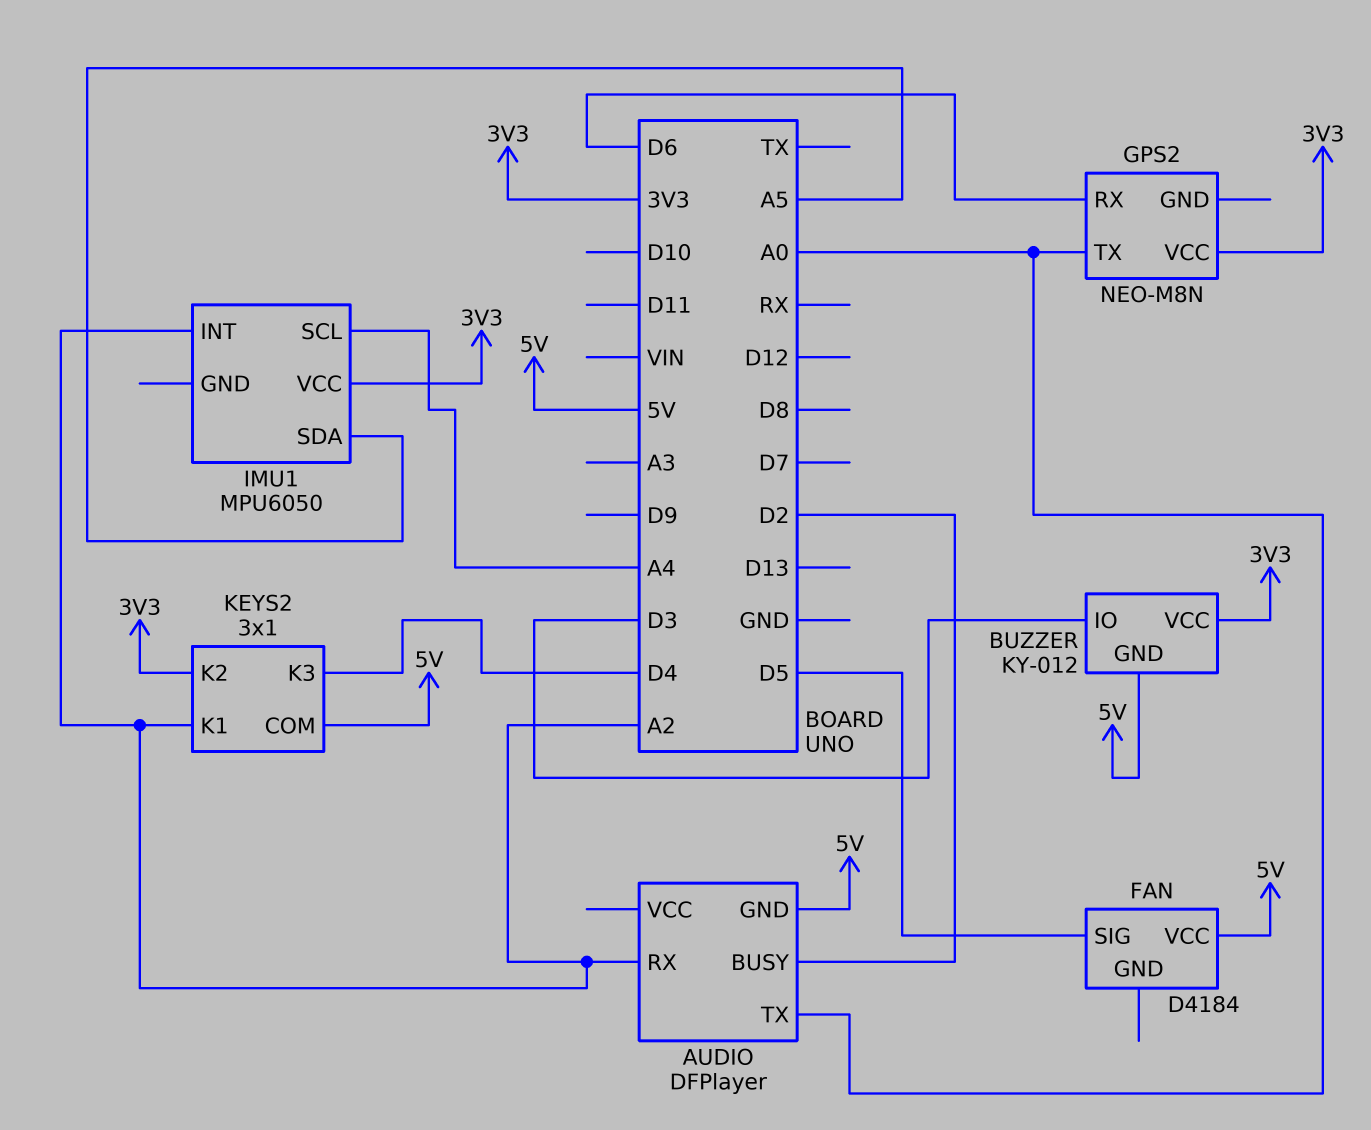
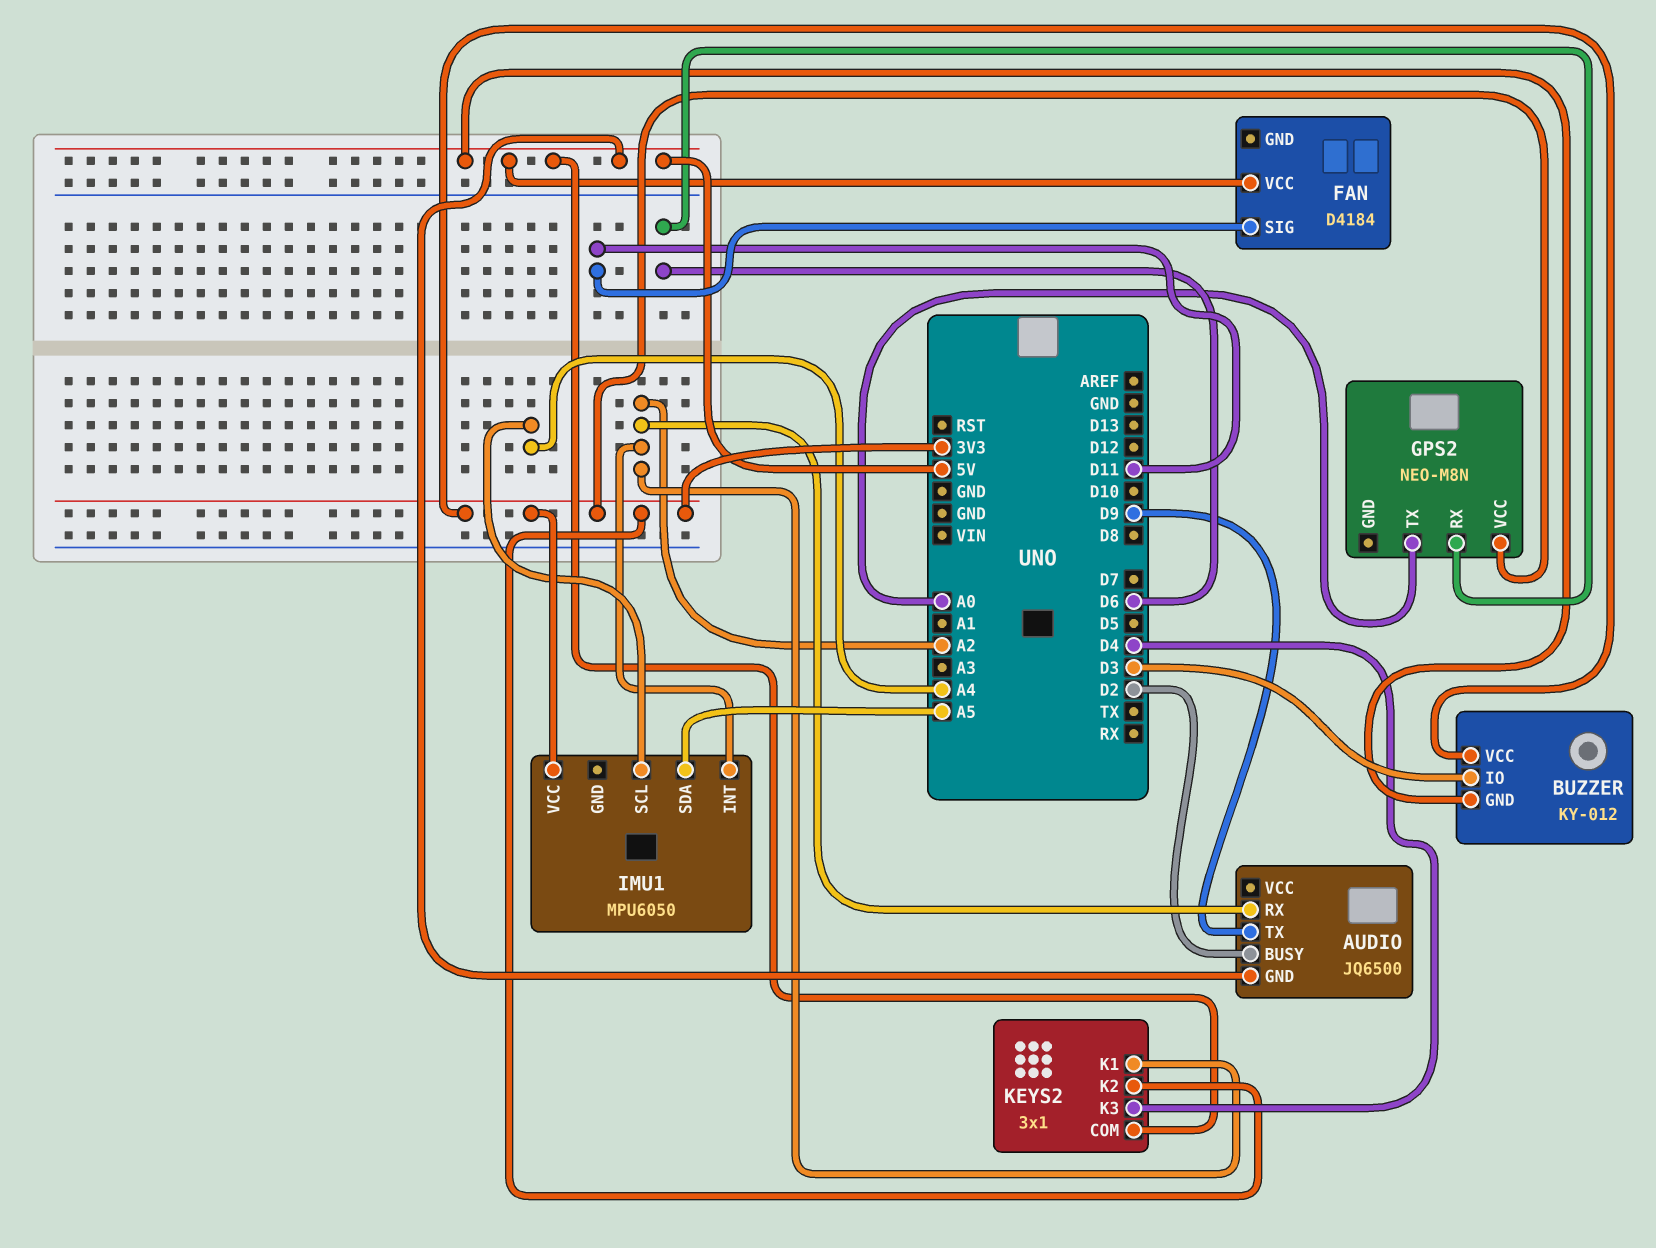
AUDIO: DFPlayer -> JQ6500
AUDIO pin TX: A0 -> D9
FAN pin SIG: D5 -> D11

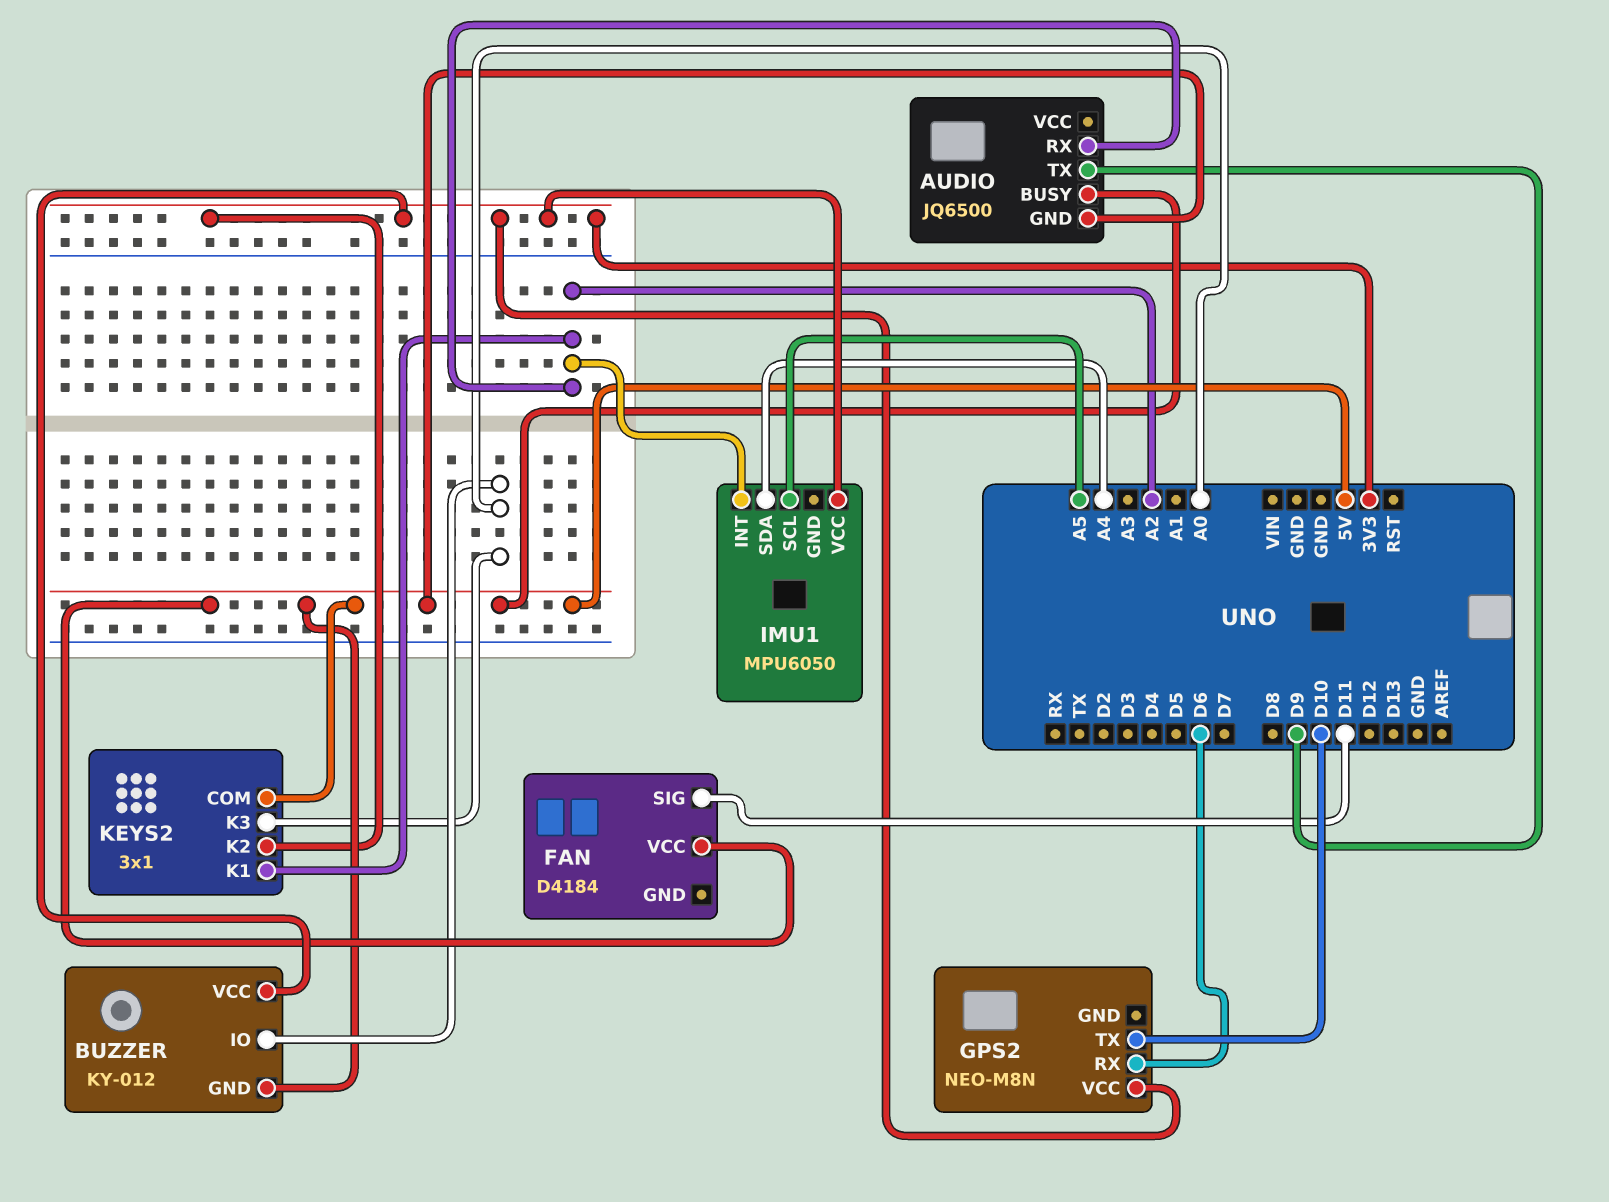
AUDIO pin BUSY: D2 -> 5V
BUZZER pin IO: D3 -> A0
GPS2 pin TX: A0 -> D10
IMU1 pin SCL: A4 -> A5
IMU1 pin SDA: A5 -> A4
KEYS2 pin K3: D4 -> A0

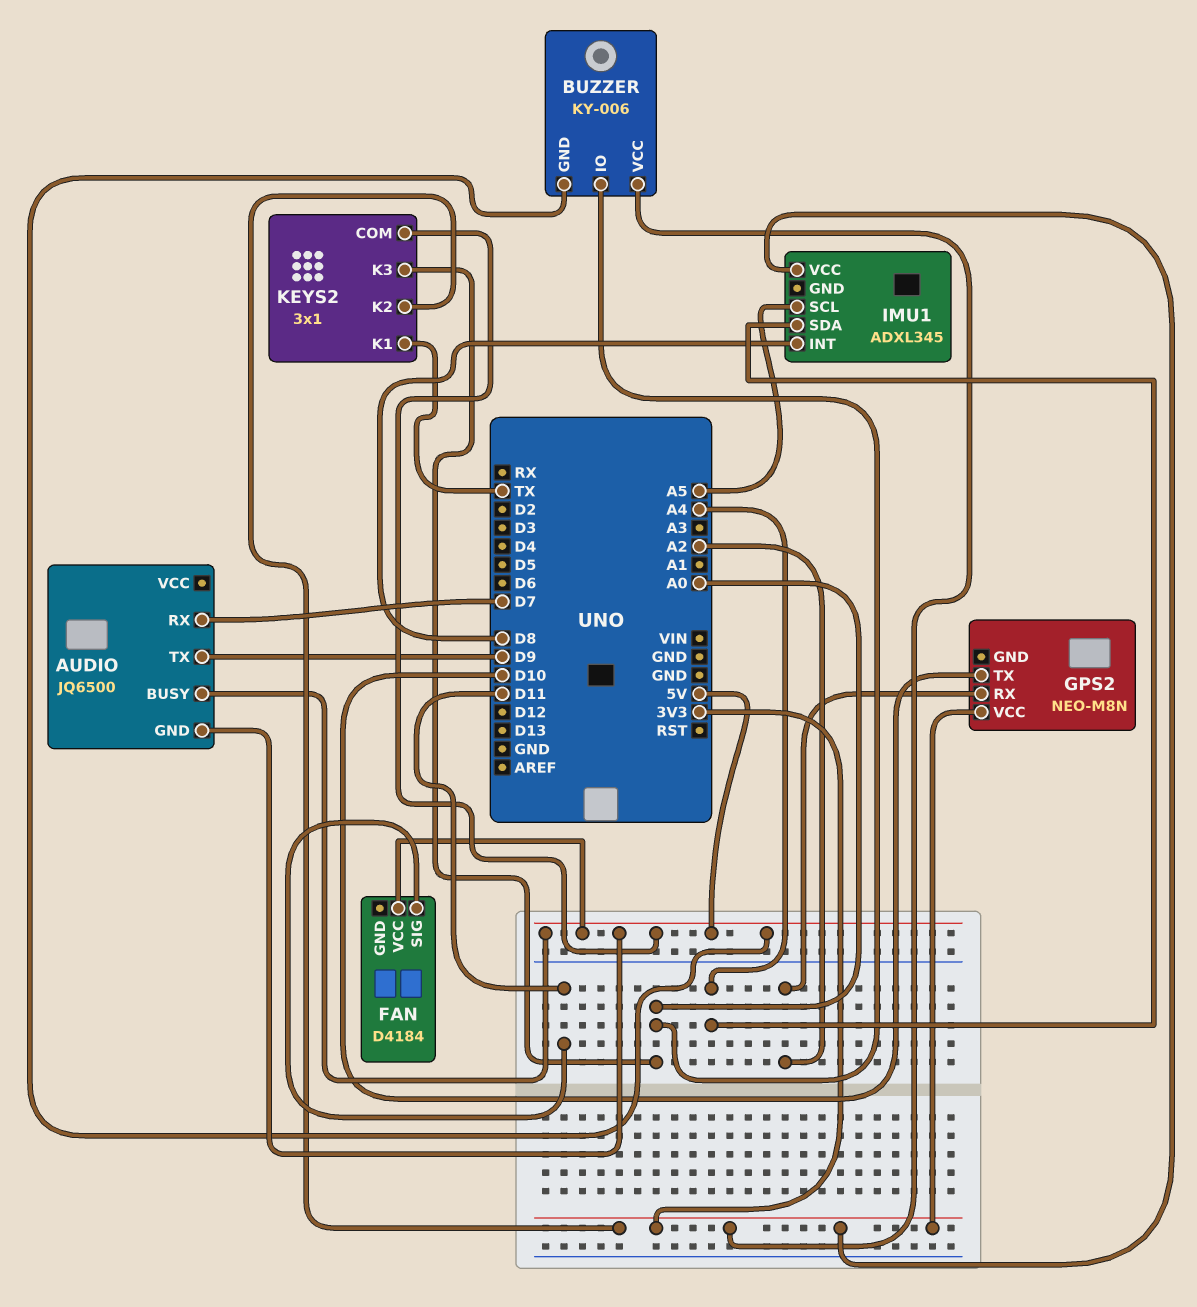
AUDIO pin RX: A2 -> D7
BUZZER: KY-012 -> KY-006
GPS2 pin RX: D6 -> A2
IMU1: MPU6050 -> ADXL345
IMU1 pin INT: A2 -> D8
KEYS2 pin K1: A2 -> TX

